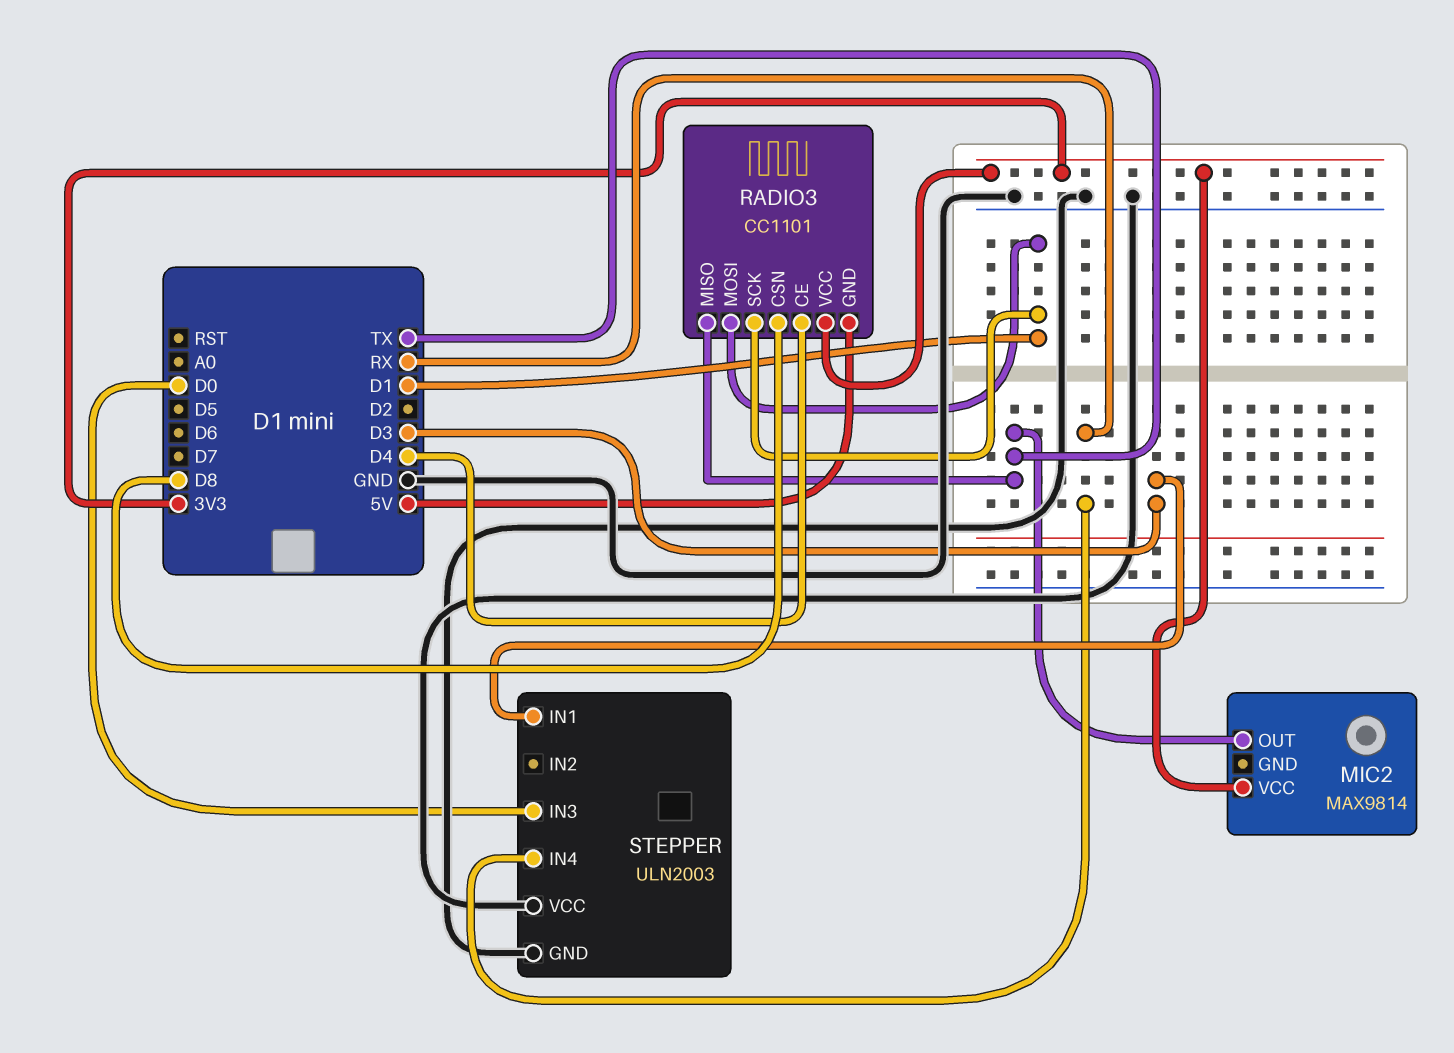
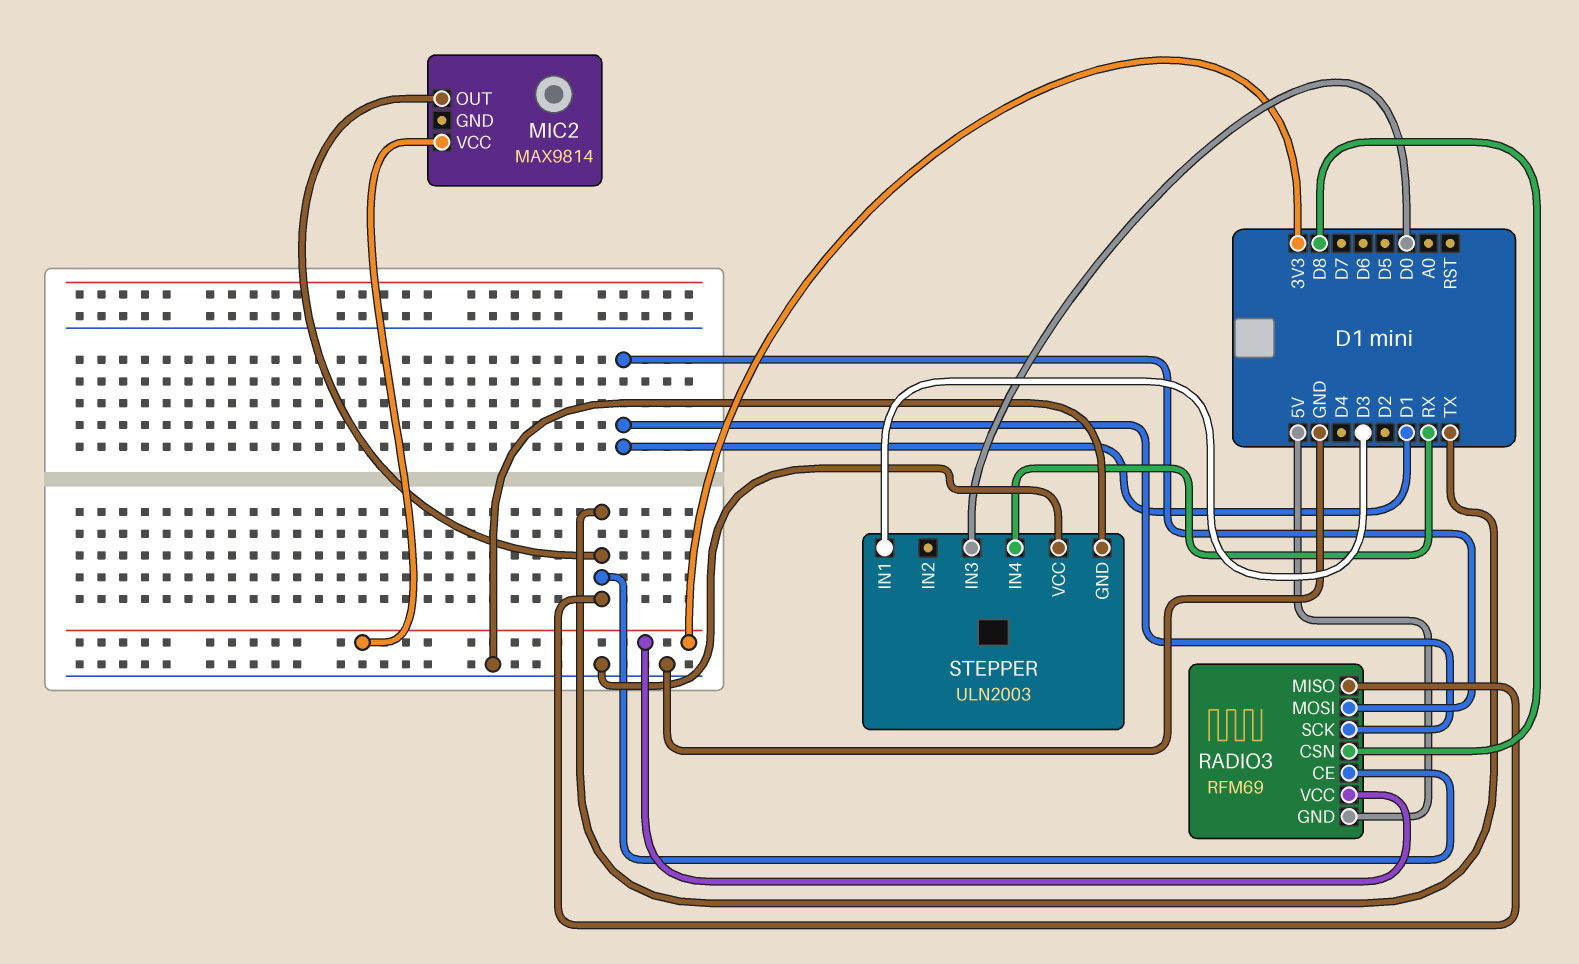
RADIO3: CC1101 -> RFM69
RADIO3 pin CE: D4 -> TX

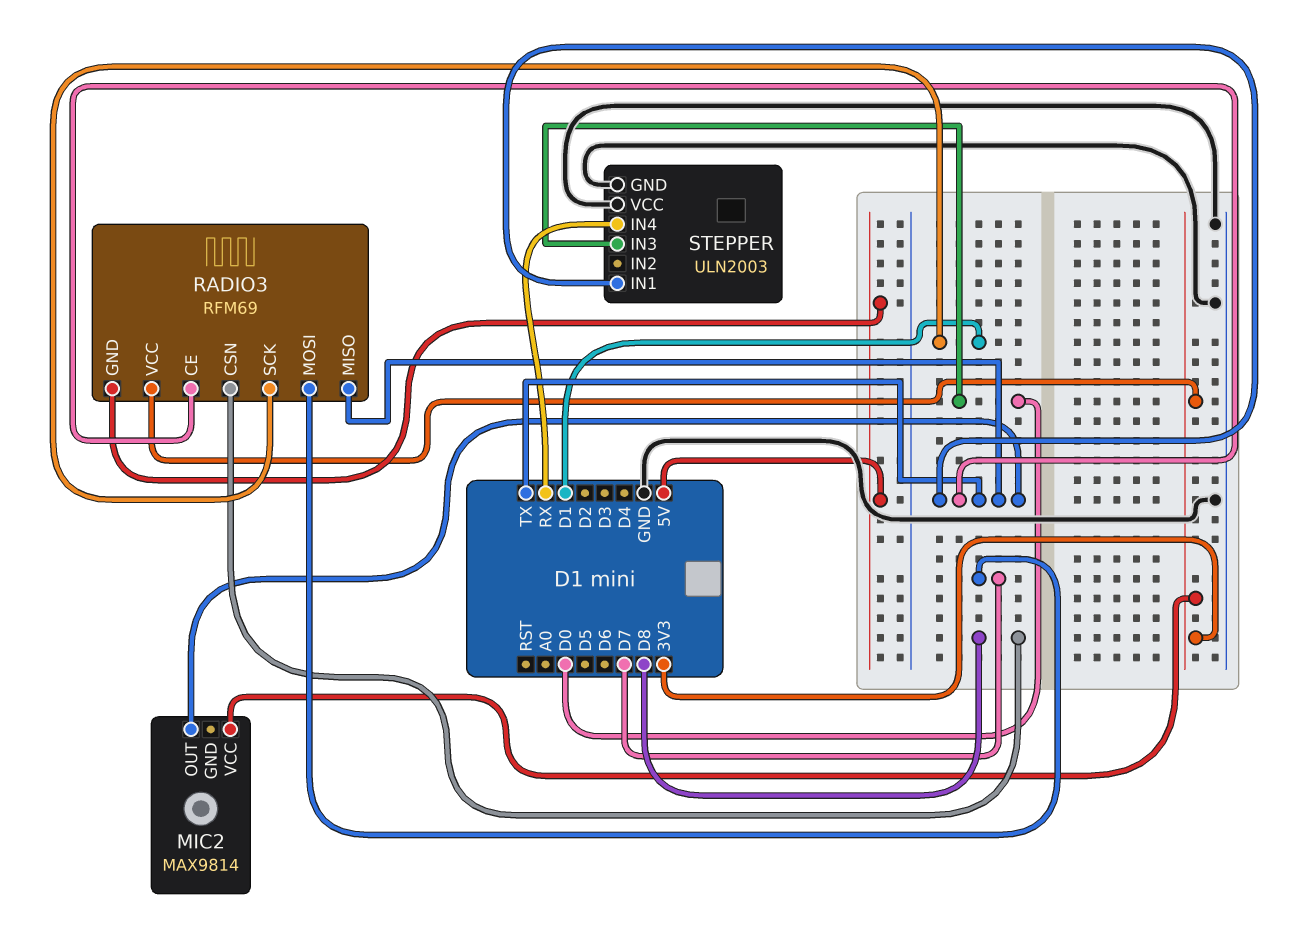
RADIO3 pin MOSI: D1 -> D7
STEPPER pin IN1: D3 -> TX

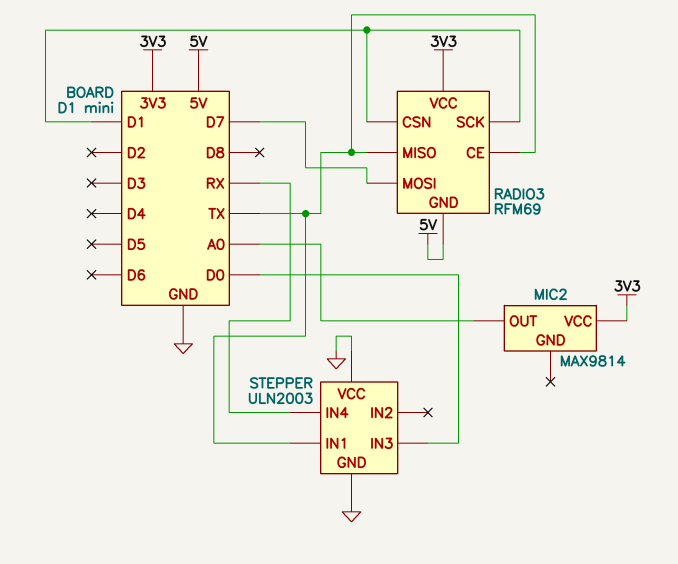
MIC2 pin OUT: TX -> A0
RADIO3 pin CSN: D8 -> D1

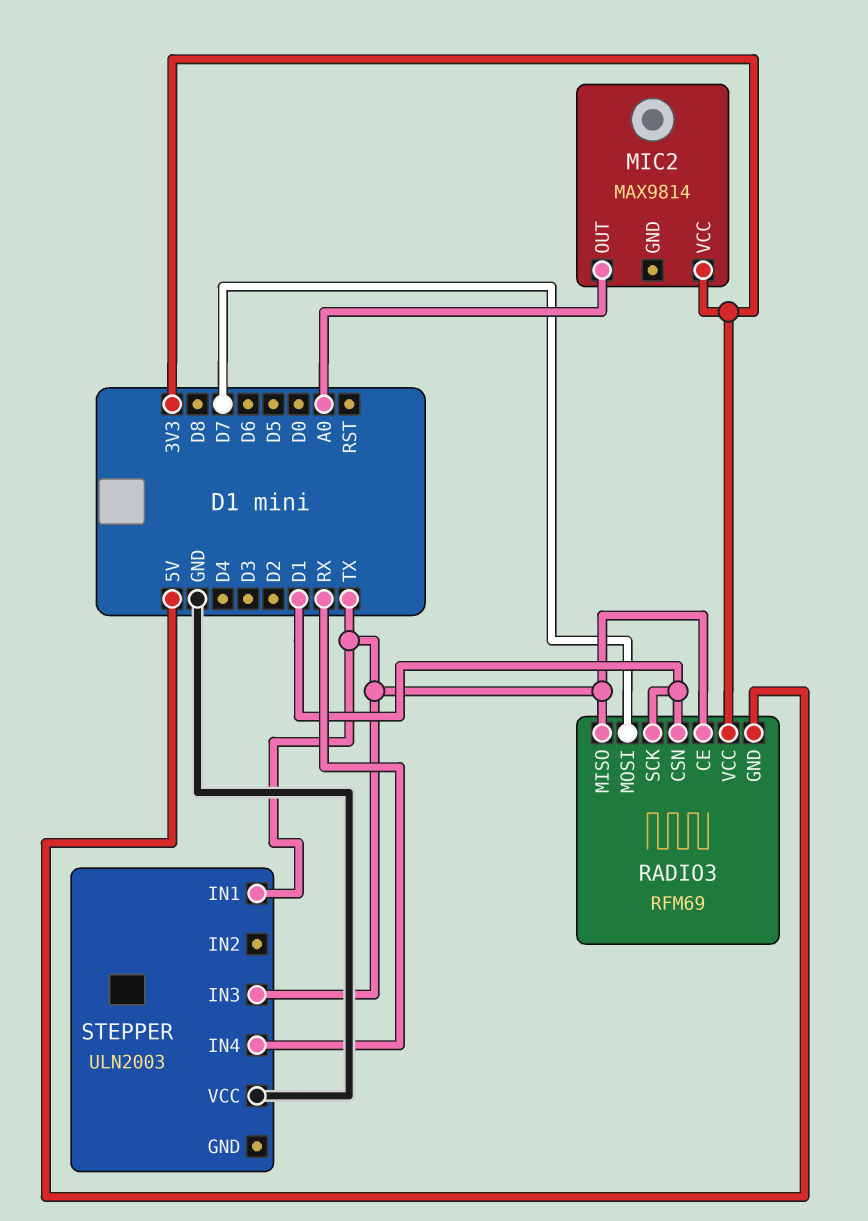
STEPPER pin GND: GND -> none
STEPPER pin IN3: D0 -> TX

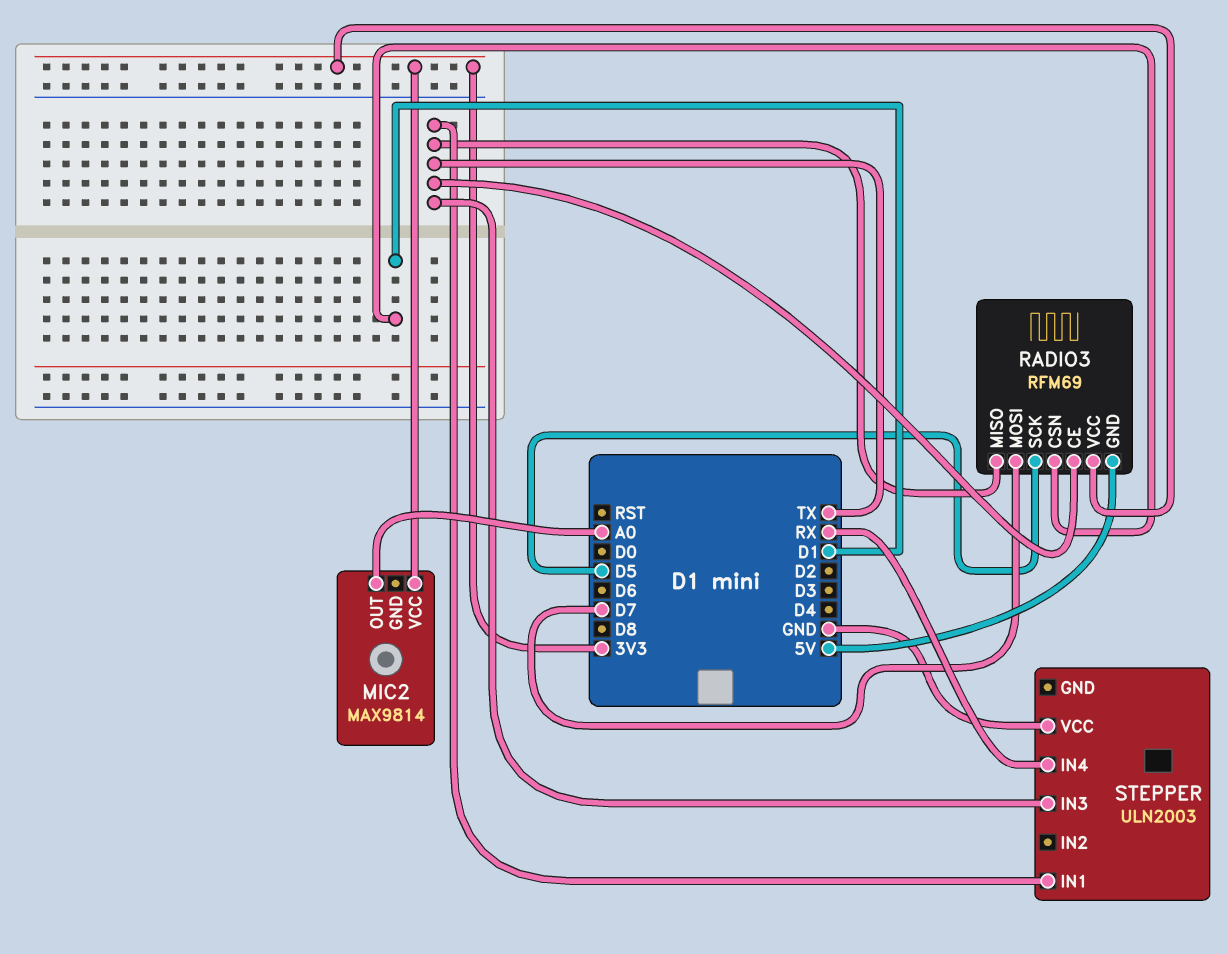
RADIO3 pin SCK: D1 -> D5

